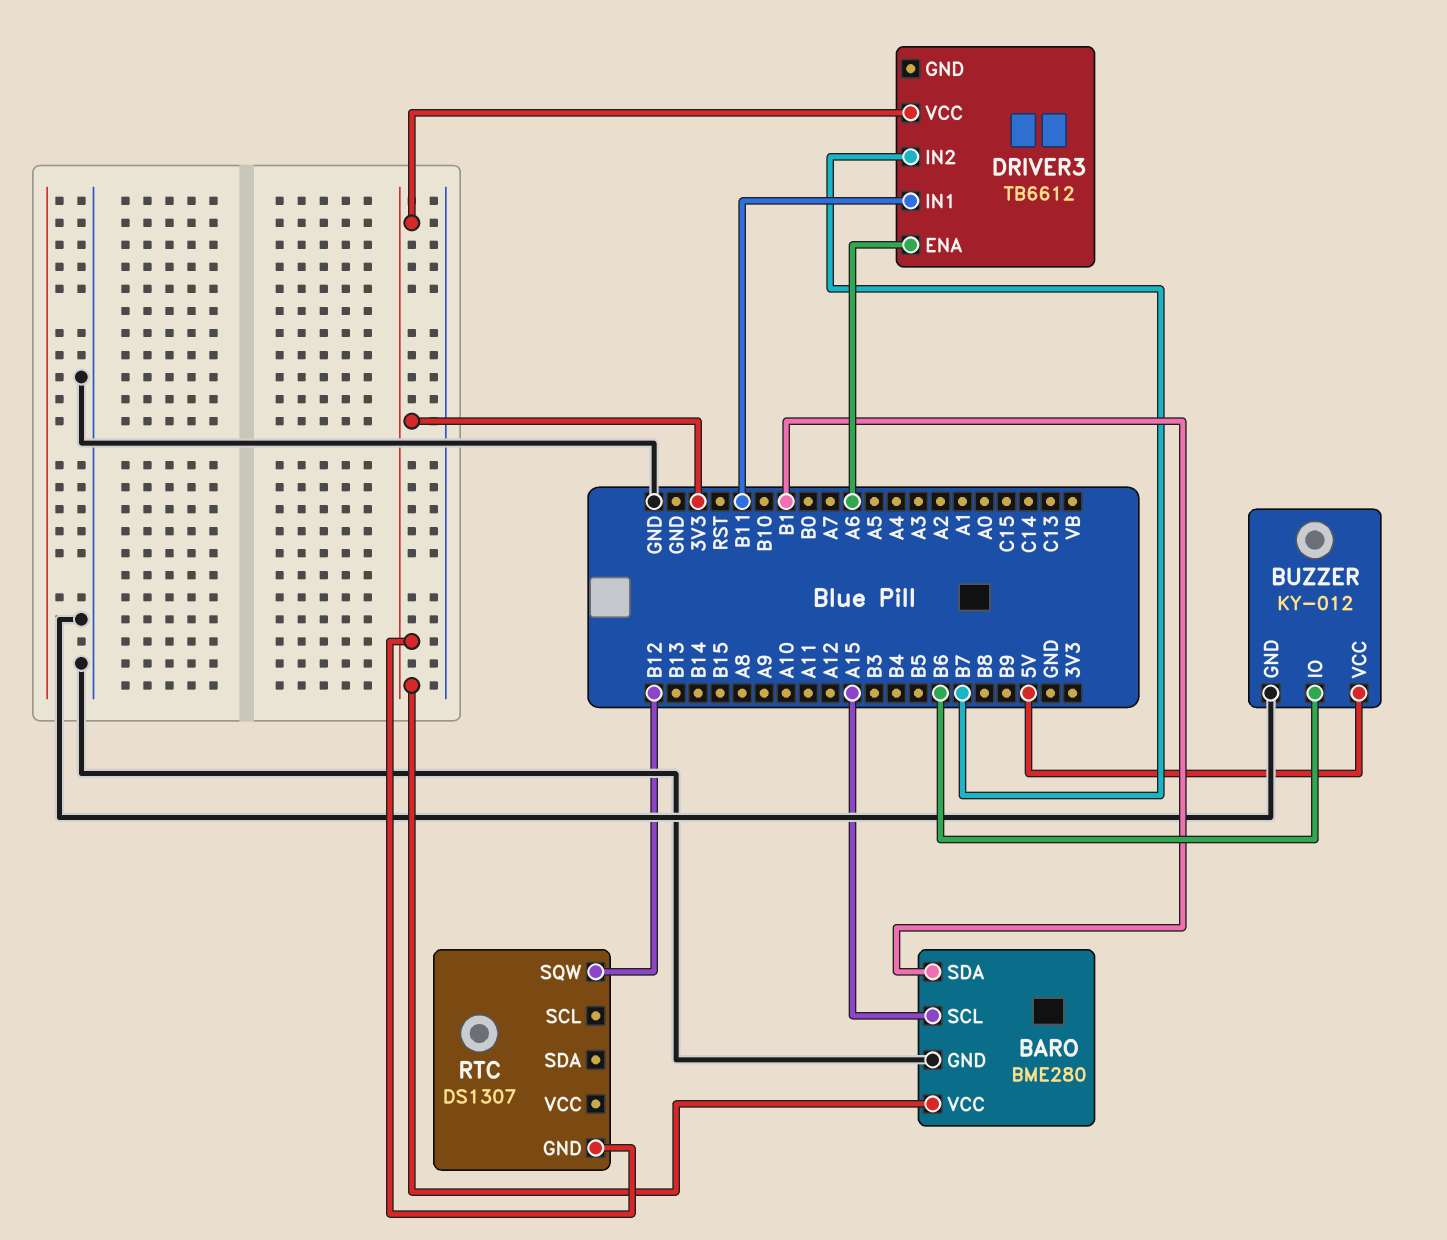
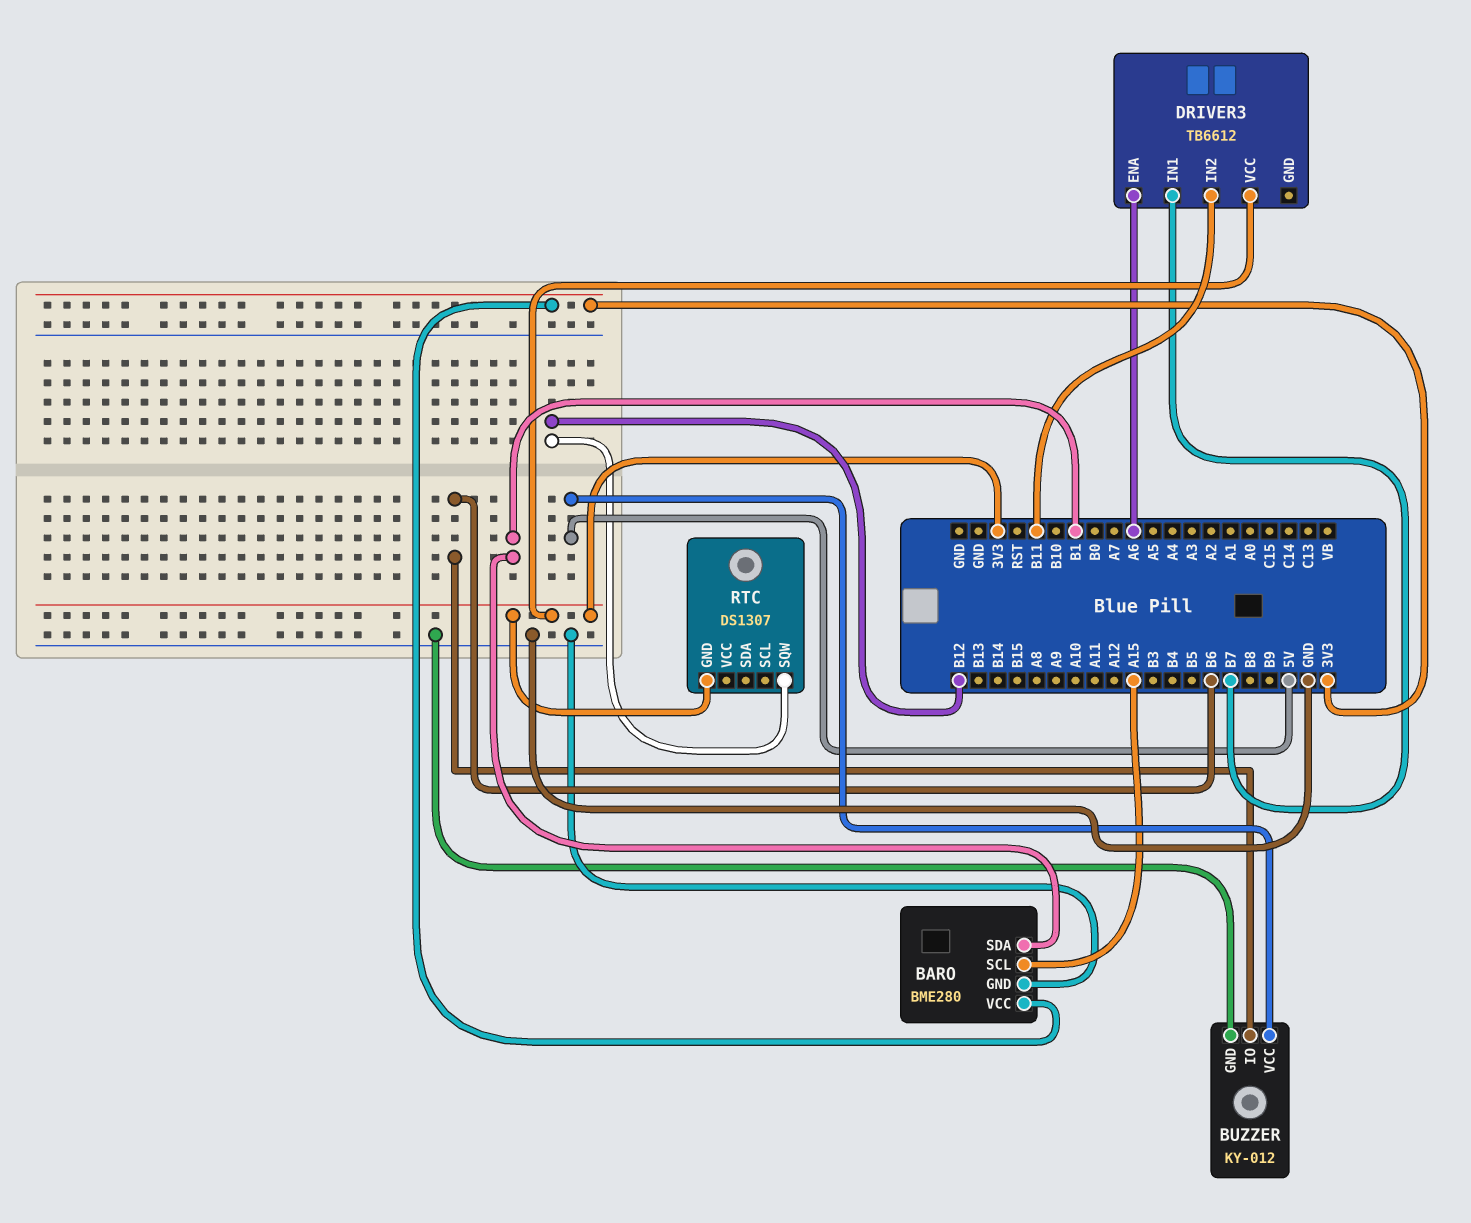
DRIVER3 pin IN1: B11 -> B7
DRIVER3 pin IN2: B7 -> B11

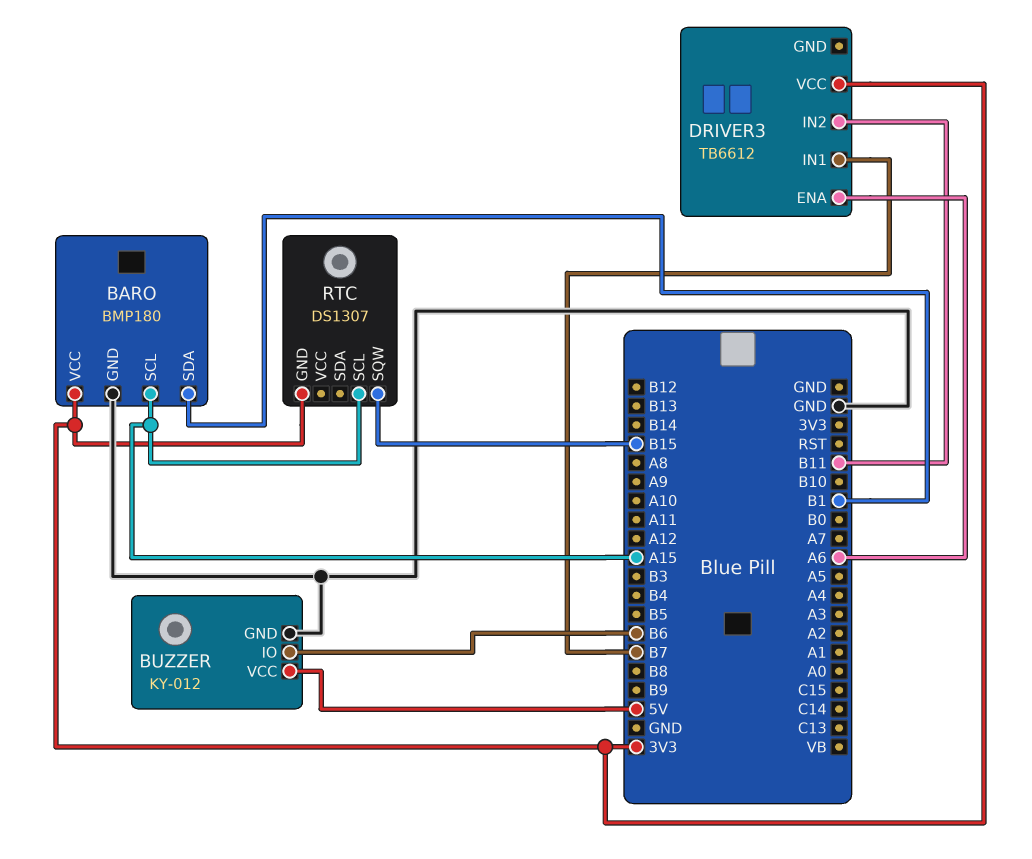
BARO: BME280 -> BMP180
RTC pin SCL: none -> A15
RTC pin SQW: B12 -> B15

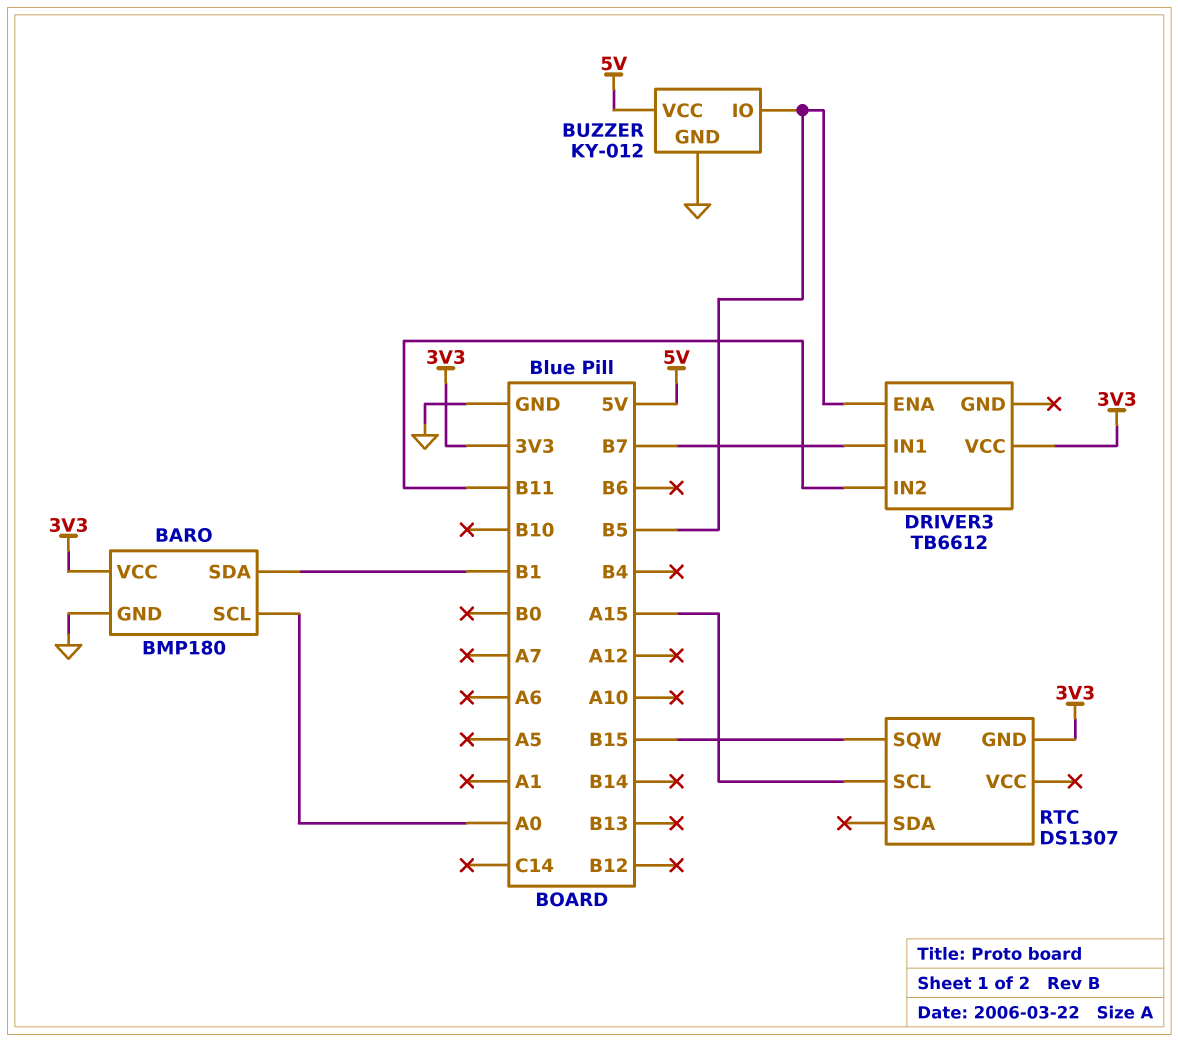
BARO pin SCL: A15 -> A0
BUZZER pin IO: B6 -> B5
DRIVER3 pin ENA: A6 -> B5

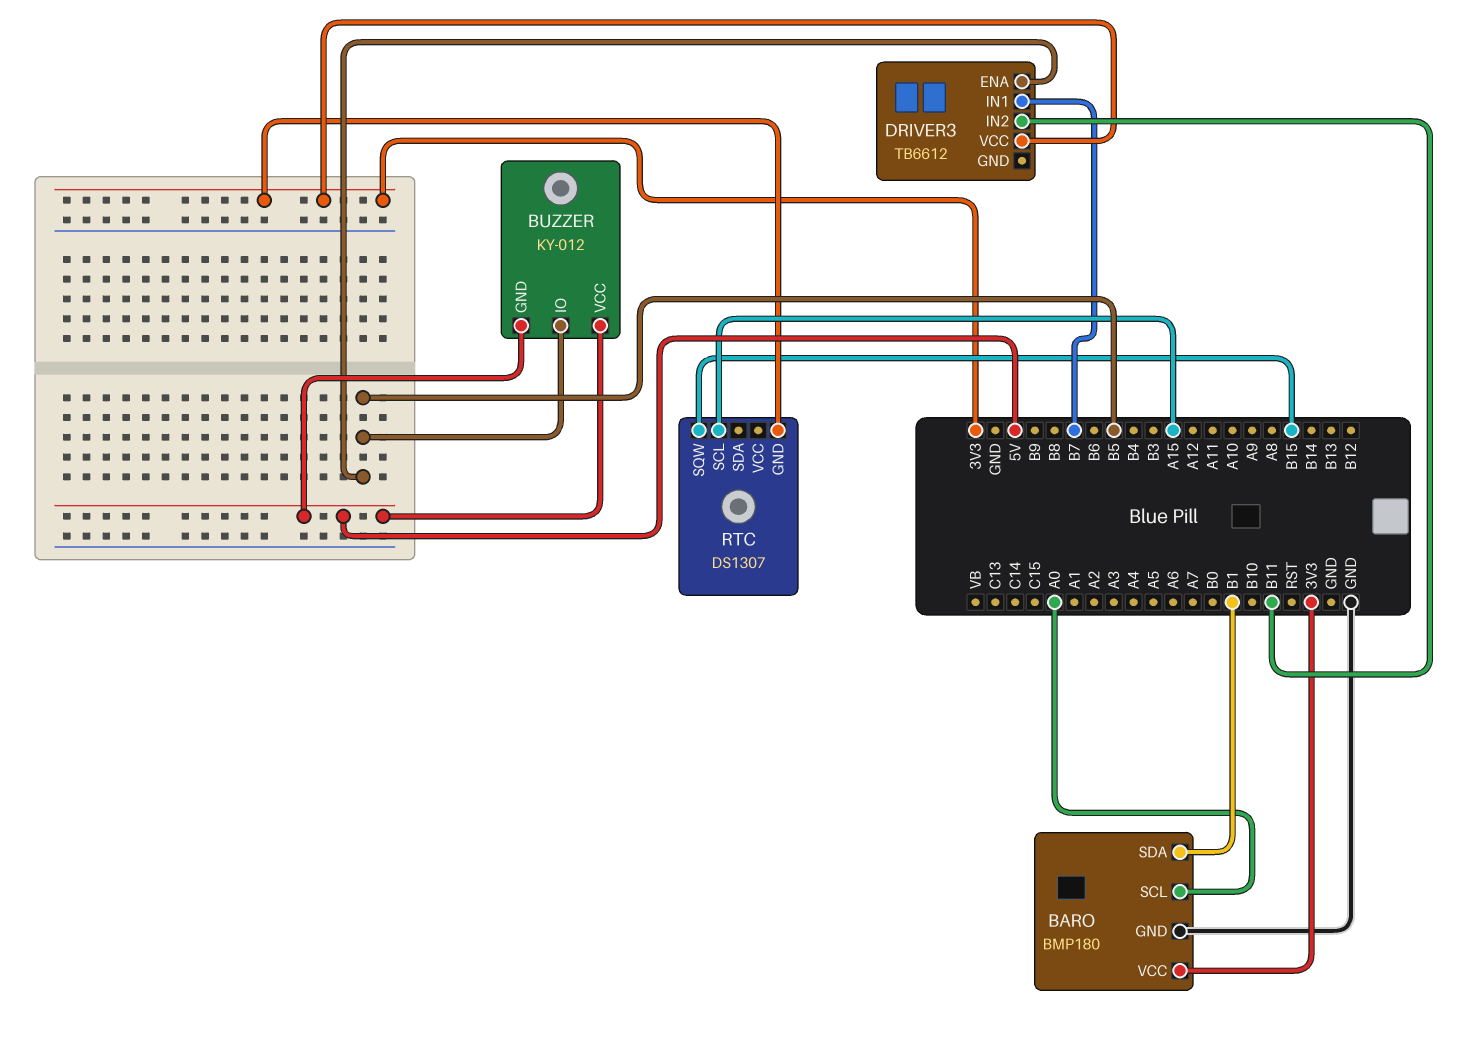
BUZZER pin GND: GND -> 5V

